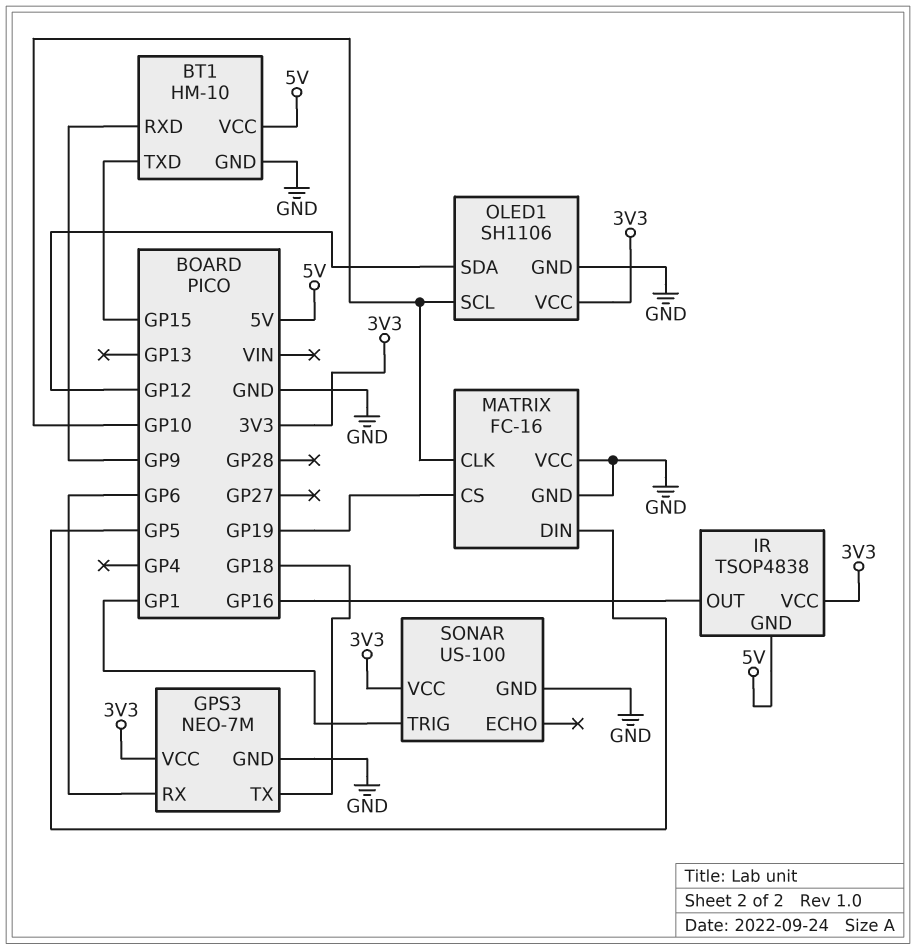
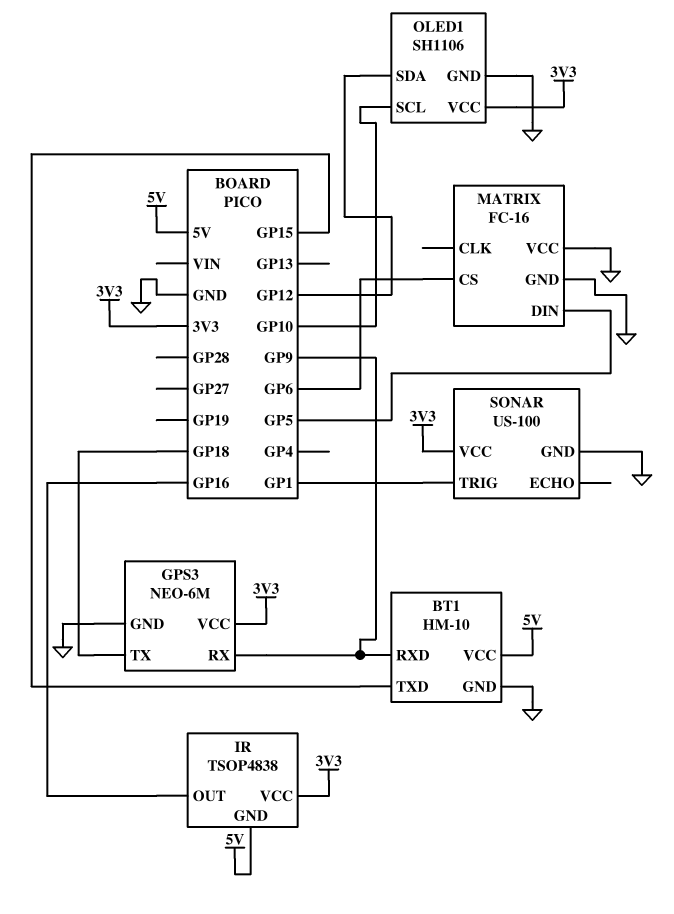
GPS3: NEO-7M -> NEO-6M
GPS3 pin RX: GP6 -> GP9
MATRIX pin CLK: GP10 -> none
MATRIX pin CS: GP19 -> GP6

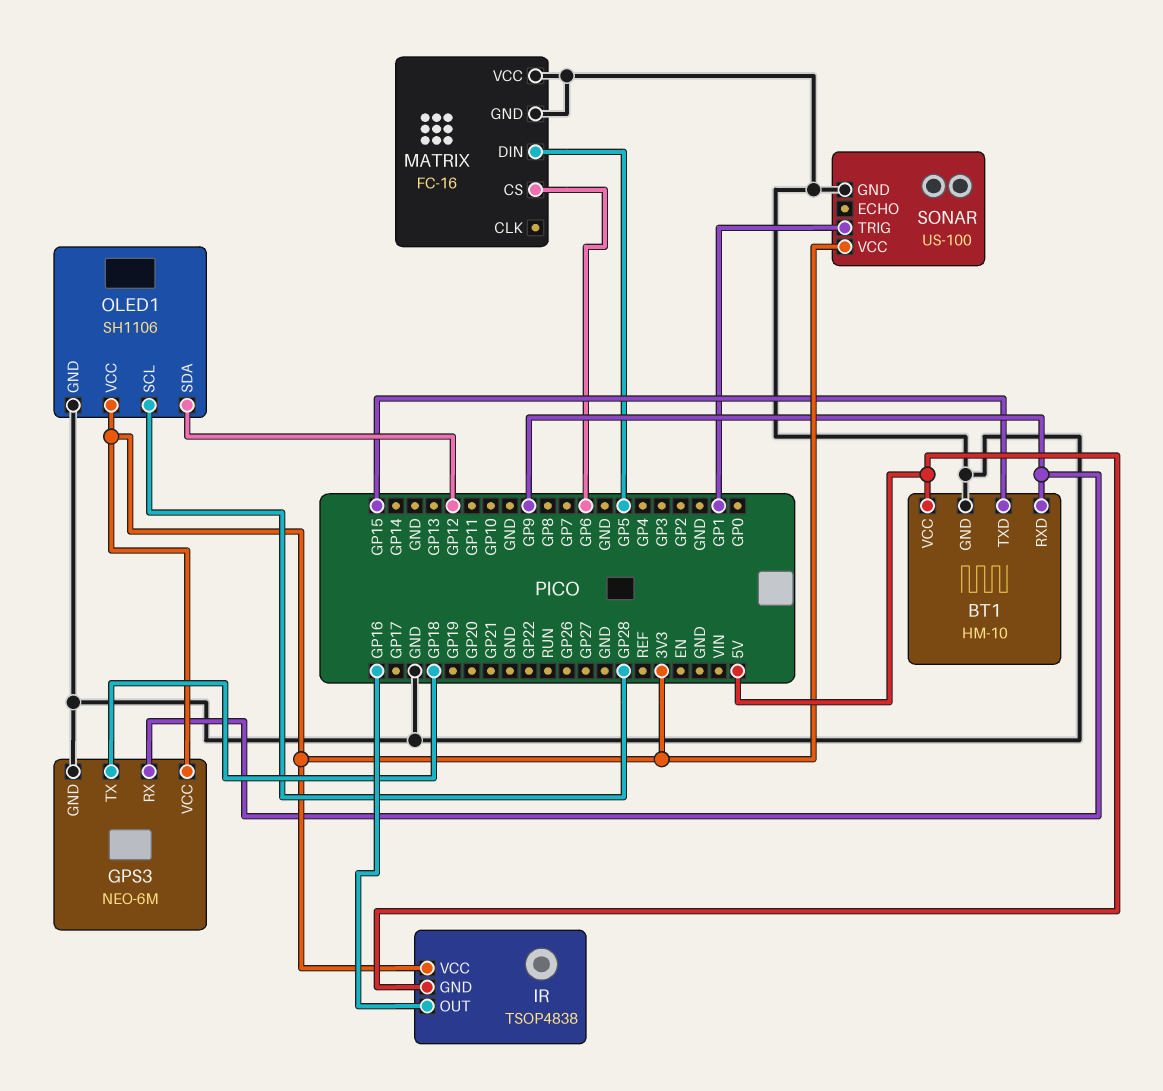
OLED1 pin SCL: GP10 -> GP28

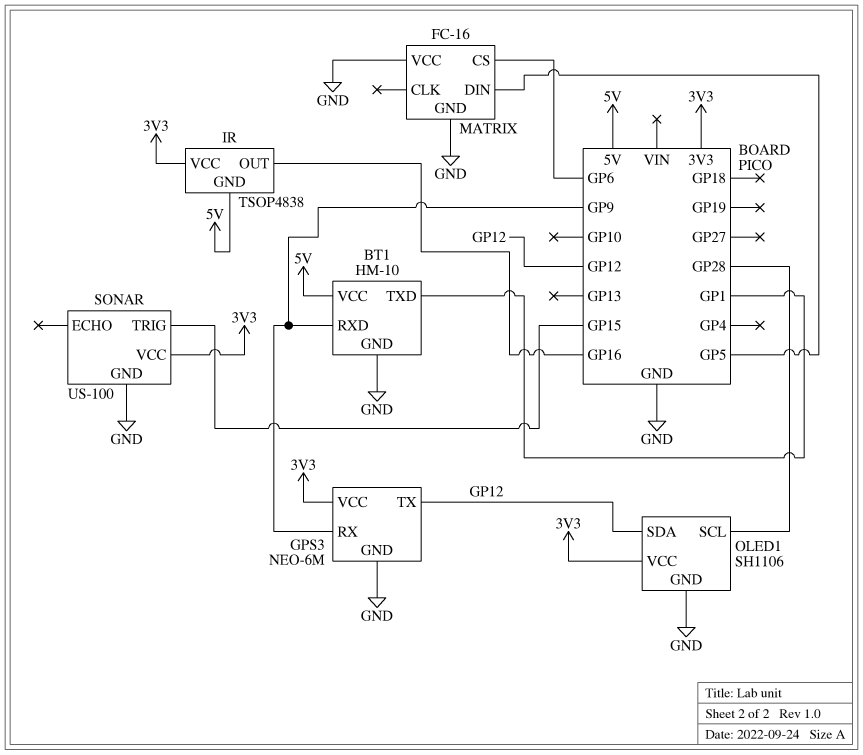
BT1 pin TXD: GP15 -> GP1
GPS3 pin TX: GP18 -> GP12
SONAR pin TRIG: GP1 -> GP15

